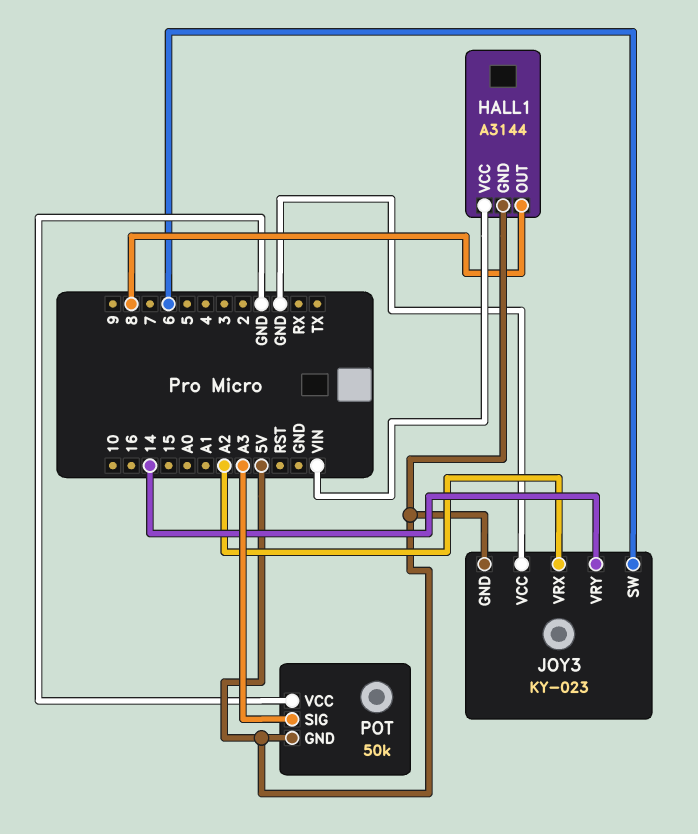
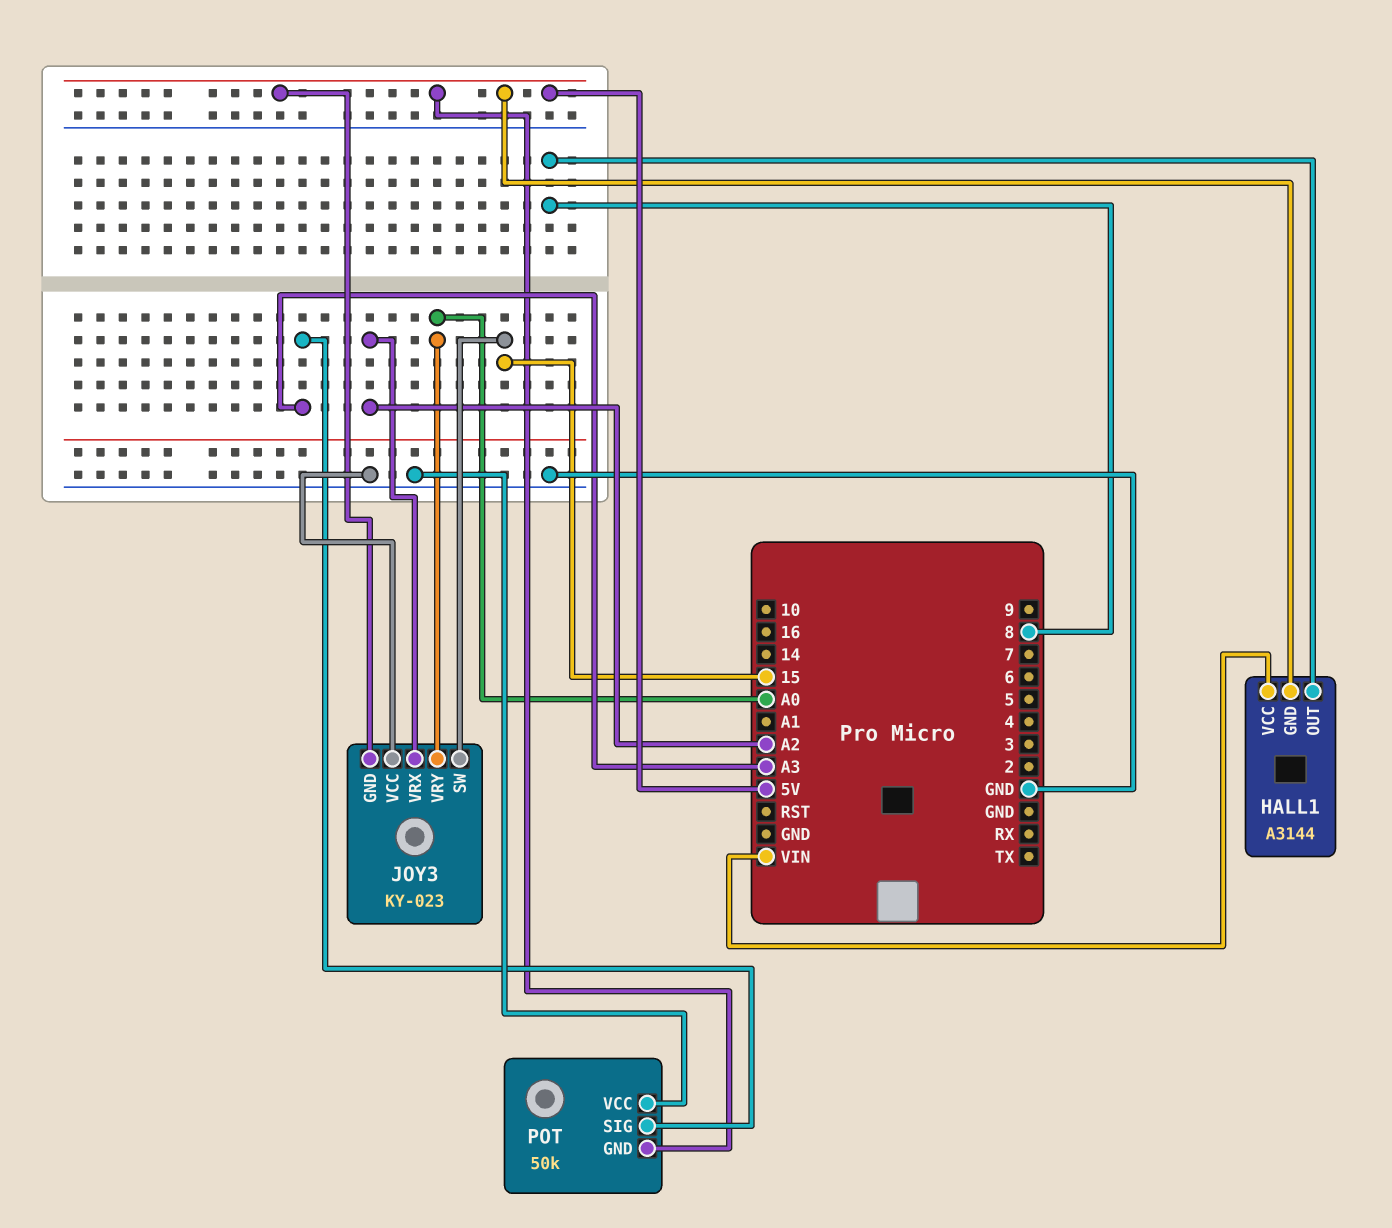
JOY3 pin SW: 6 -> 15
JOY3 pin VRY: 14 -> A0

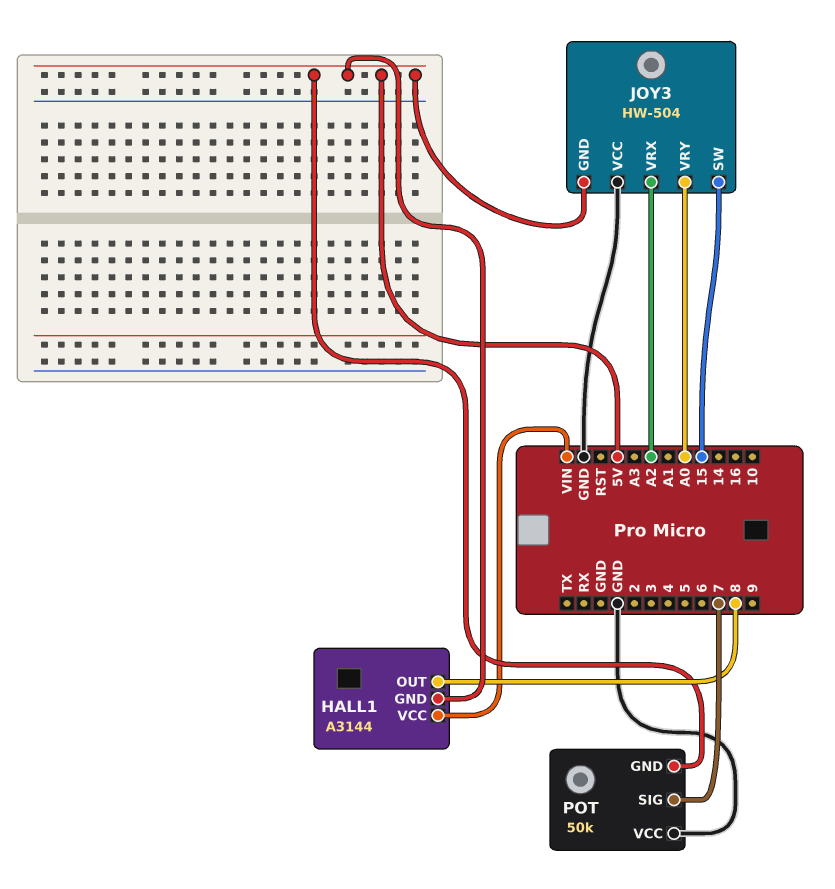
JOY3: KY-023 -> HW-504
POT pin SIG: A3 -> 7

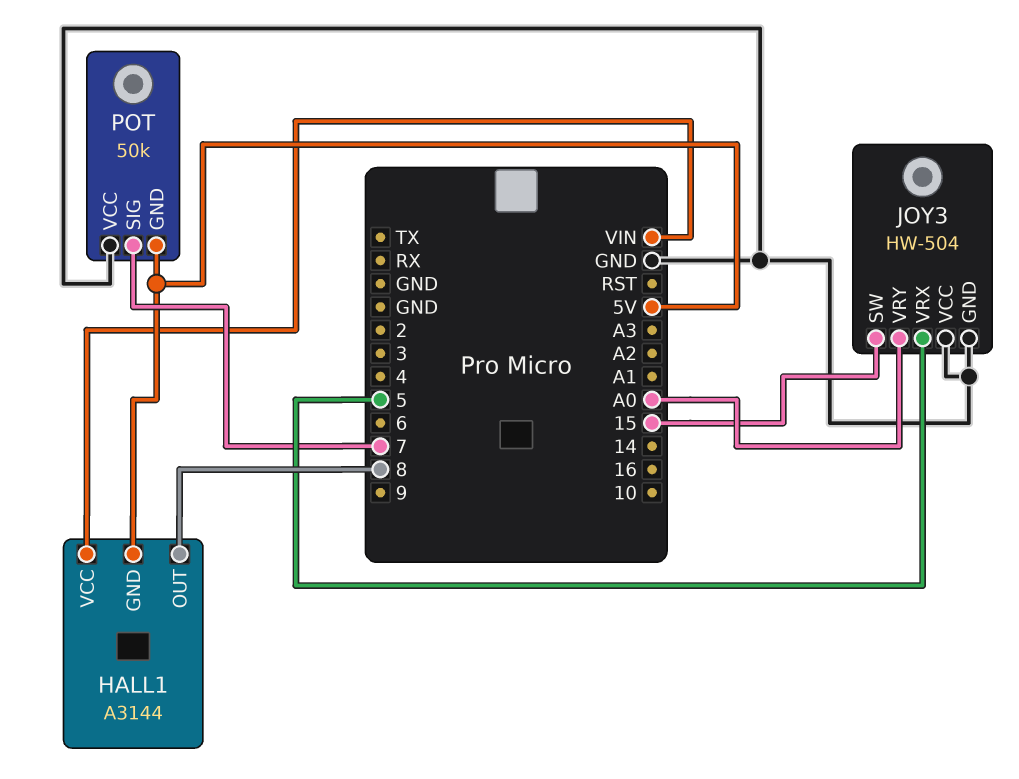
JOY3 pin GND: 5V -> GND
JOY3 pin VRX: A2 -> 5

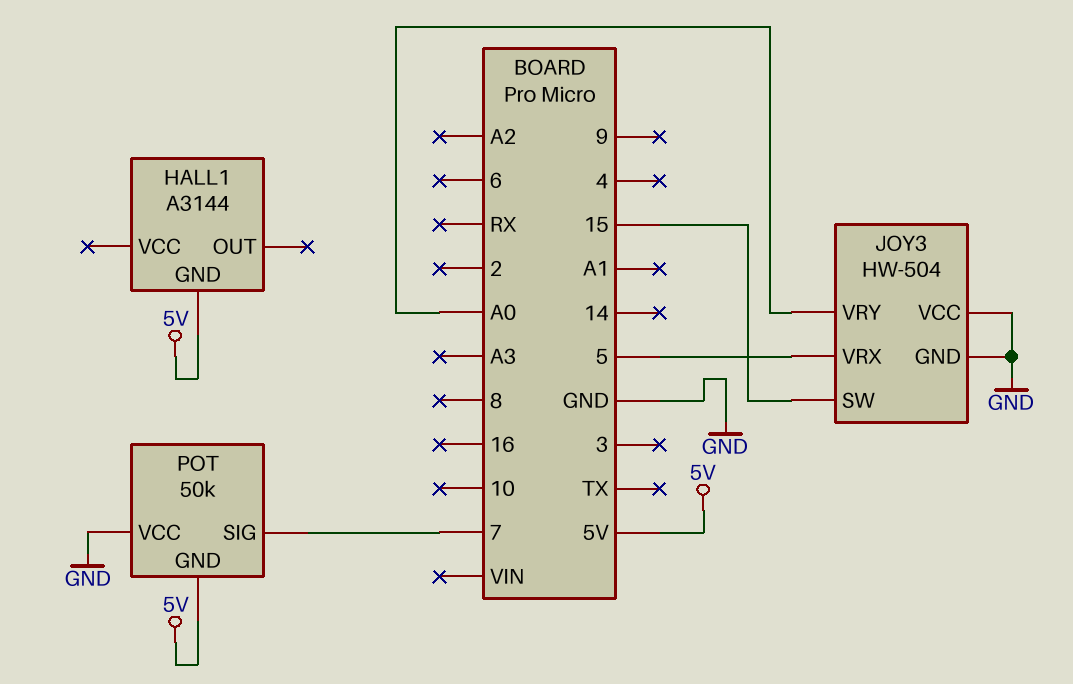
HALL1 pin OUT: 8 -> none
HALL1 pin VCC: VIN -> none

